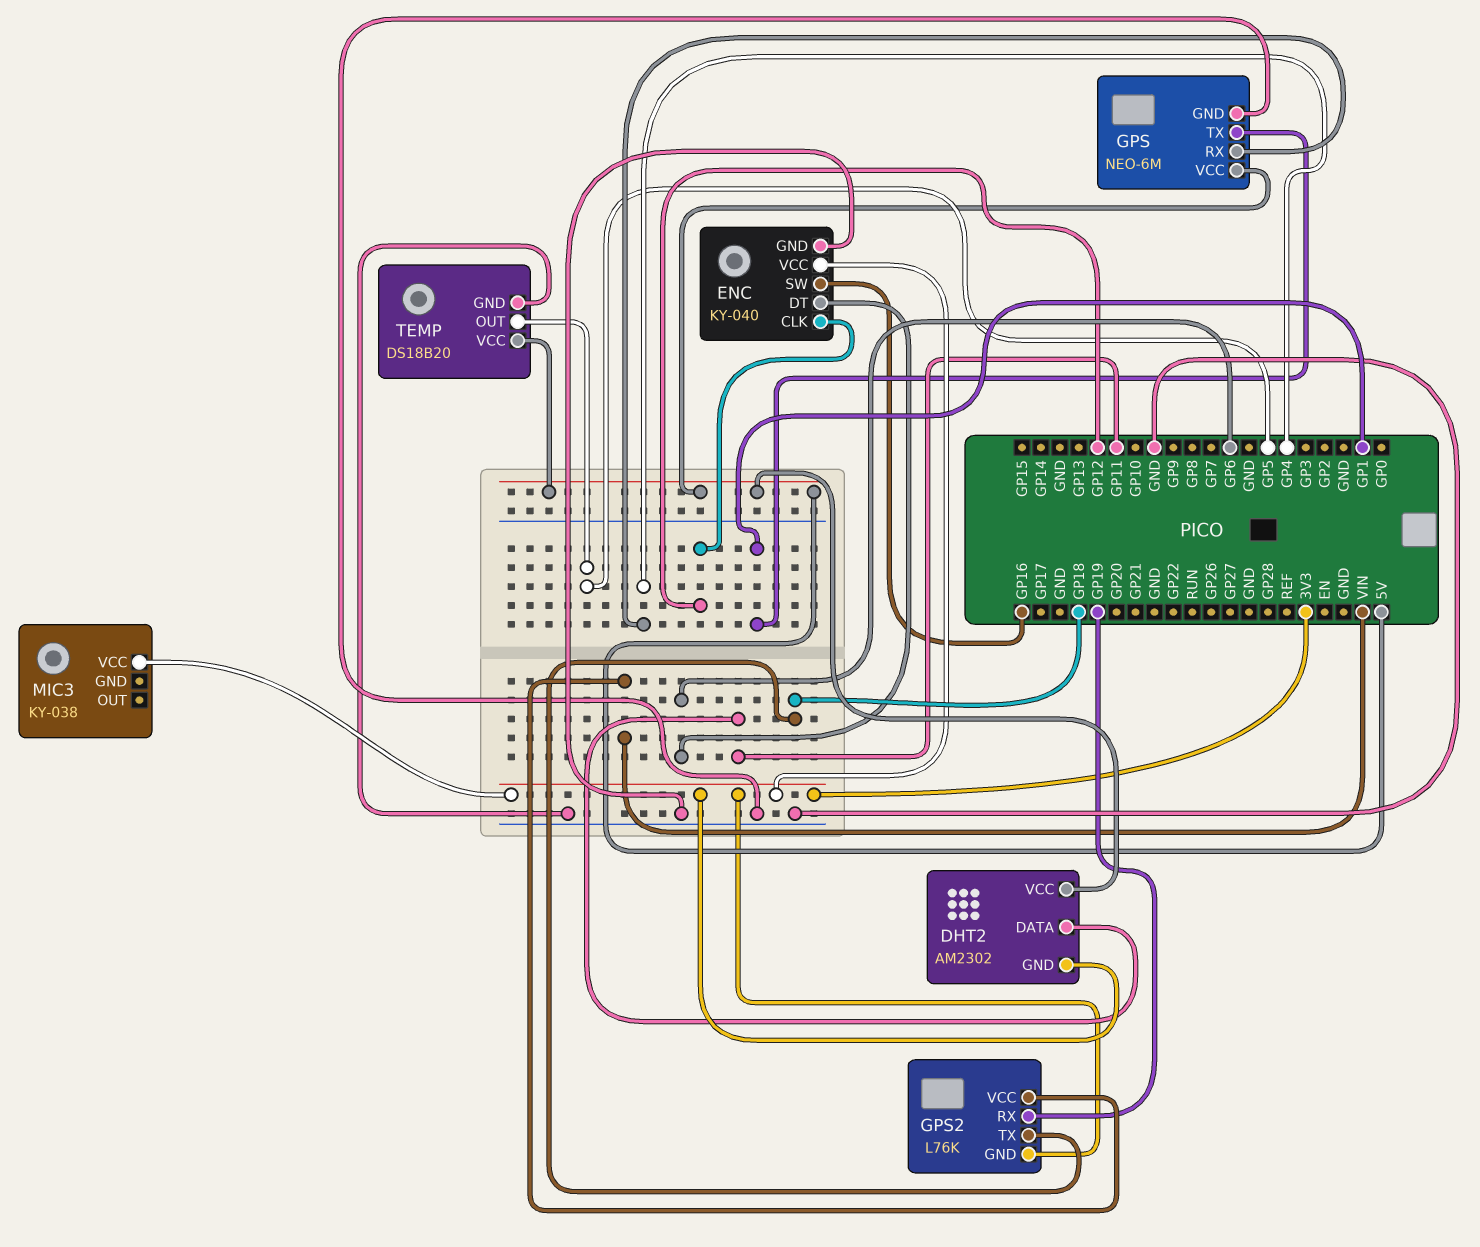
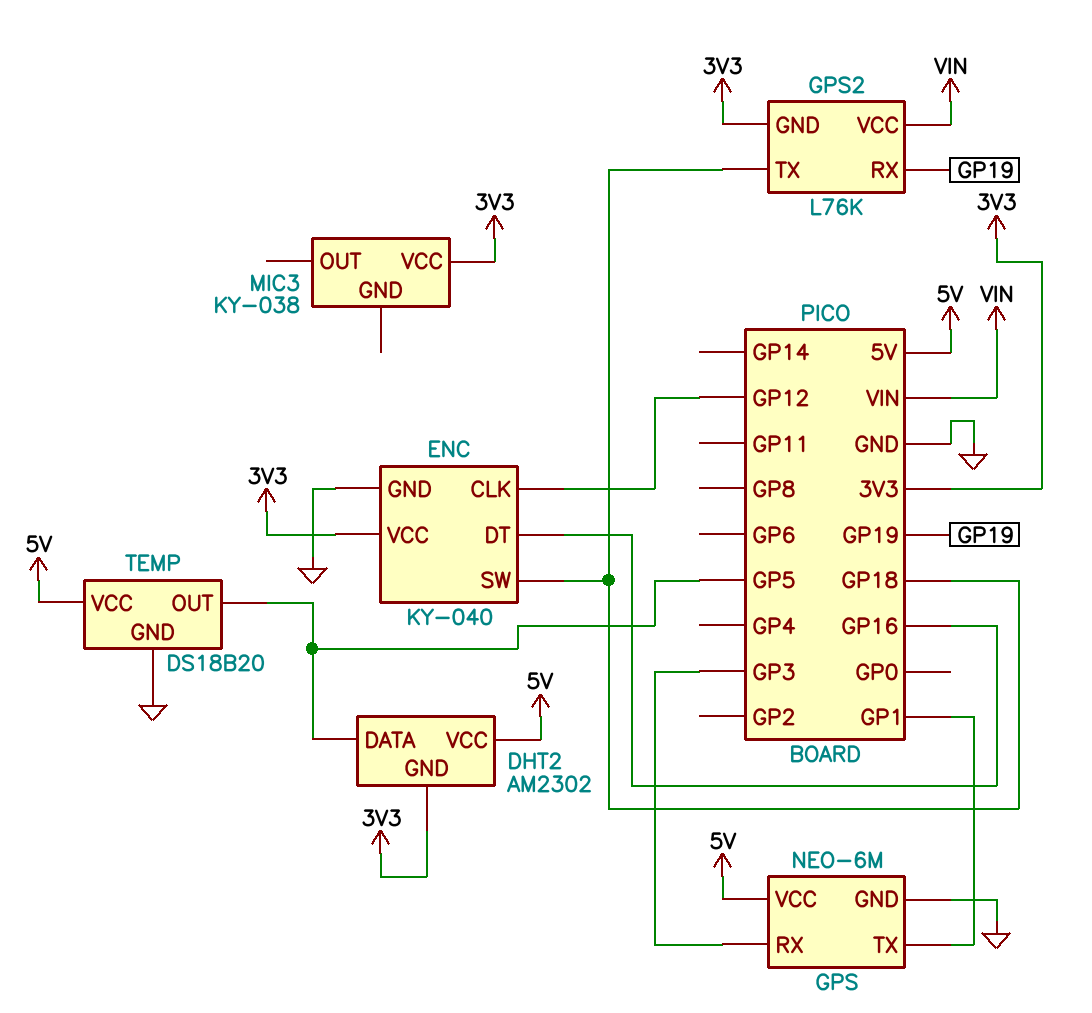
DHT2 pin DATA: GP11 -> GP5
ENC pin DT: GP6 -> GP16
ENC pin SW: GP16 -> GP18
GPS pin RX: GP4 -> GP3

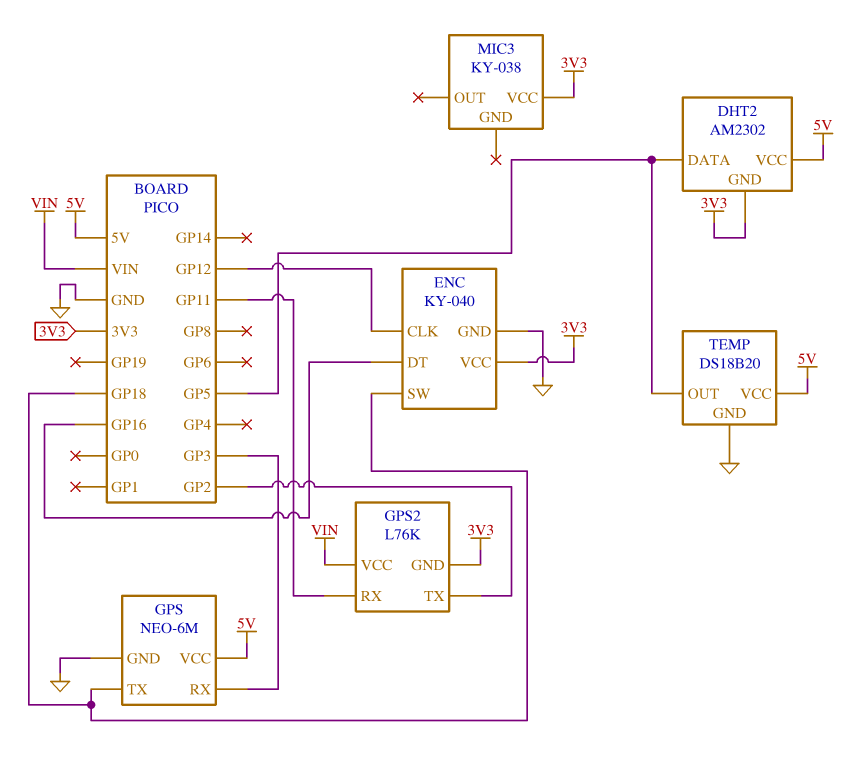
GPS pin TX: GP1 -> GP18
GPS2 pin RX: GP19 -> GP11
GPS2 pin TX: GP18 -> GP2

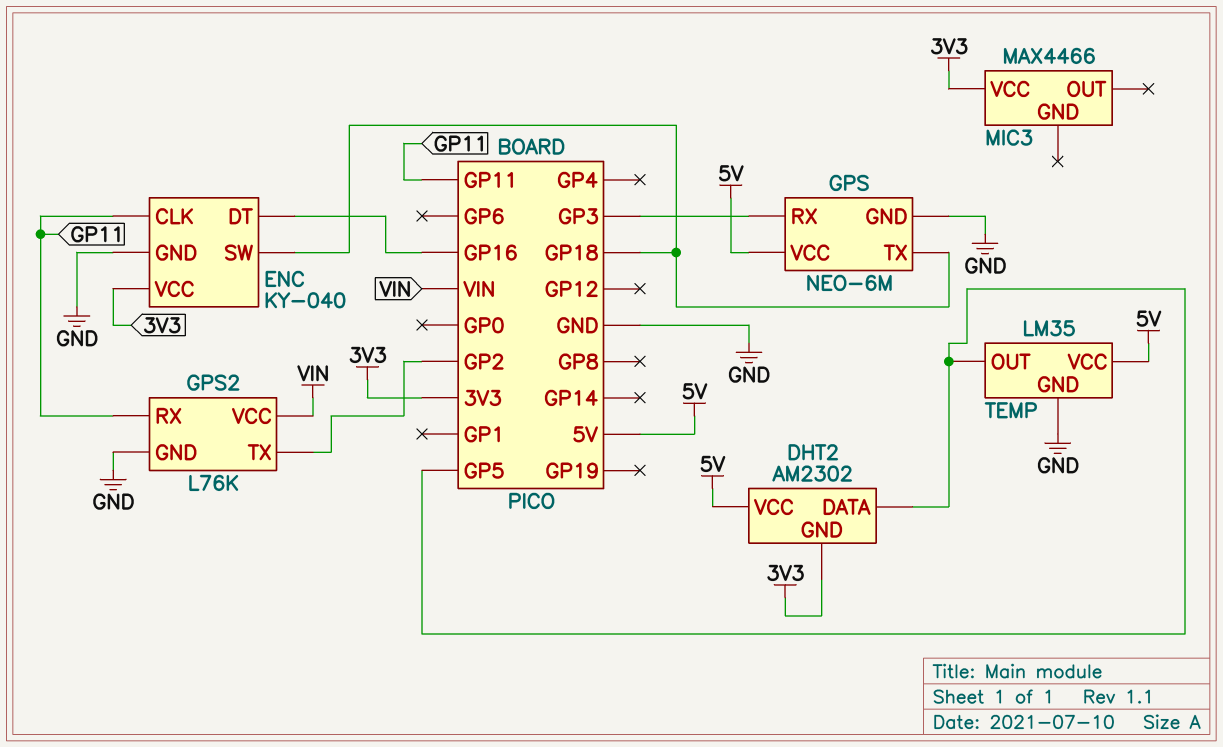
ENC pin CLK: GP12 -> GP11
GPS2 pin GND: 3V3 -> GND
MIC3: KY-038 -> MAX4466
TEMP: DS18B20 -> LM35

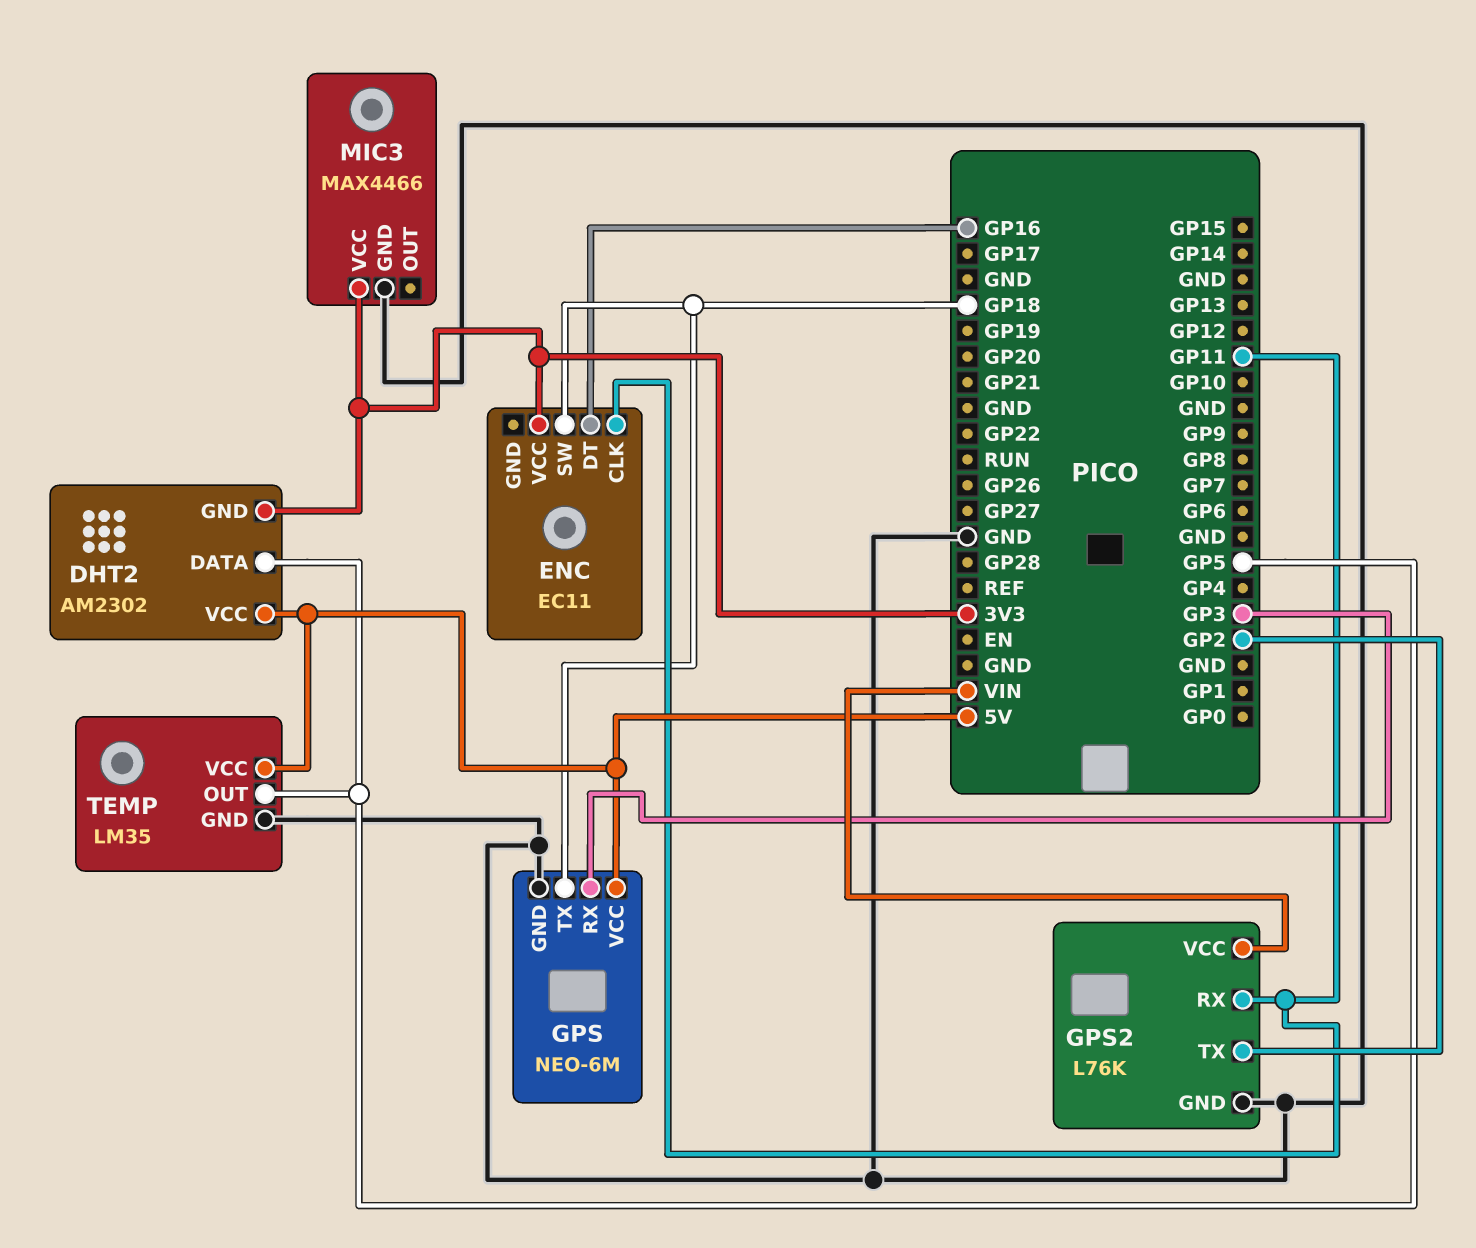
ENC: KY-040 -> EC11
ENC pin GND: GND -> none
MIC3 pin GND: none -> GND

